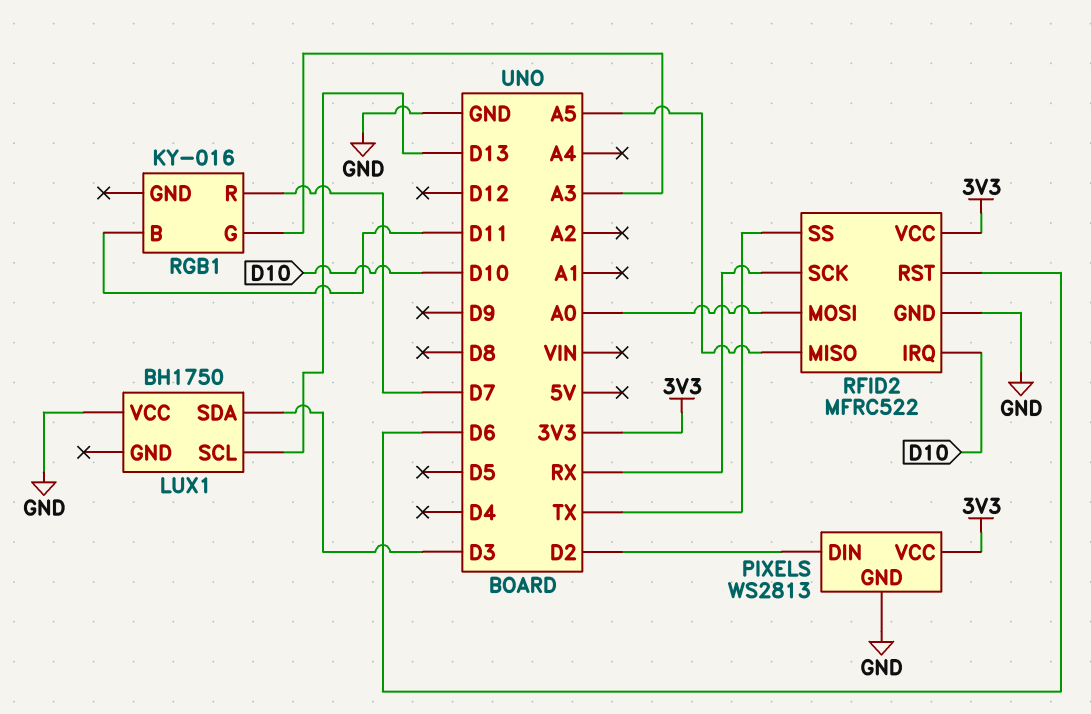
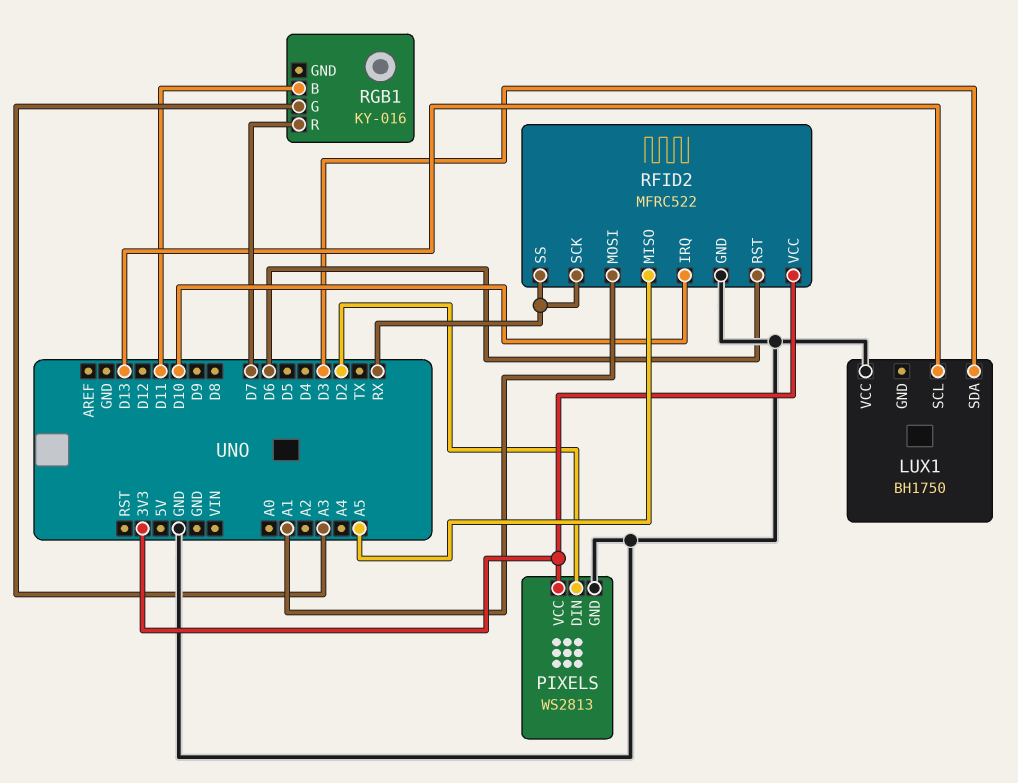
RFID2 pin MOSI: A0 -> A1
RFID2 pin SS: TX -> RX

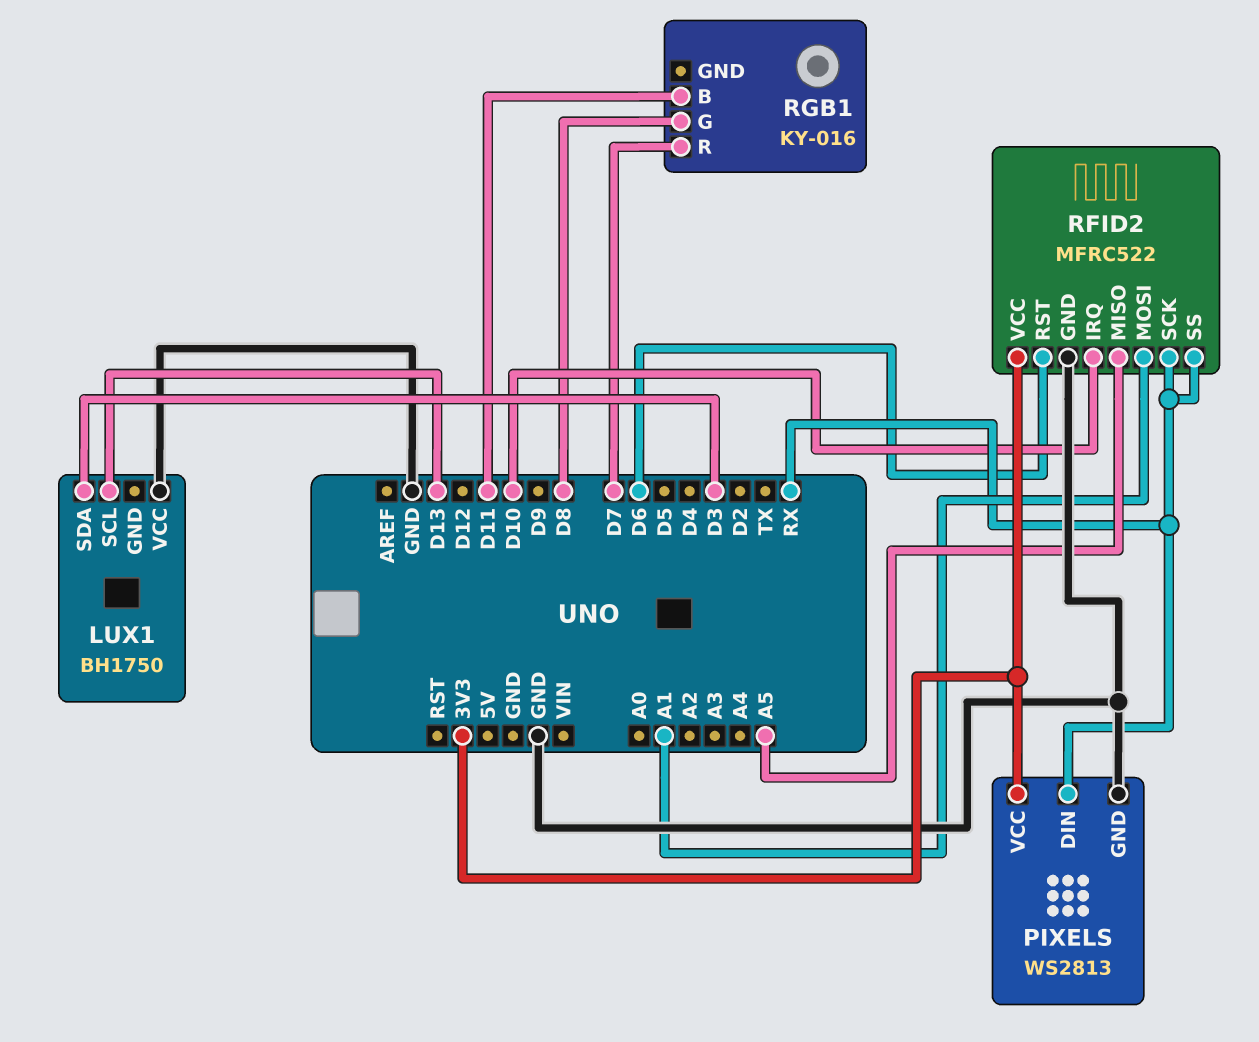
PIXELS pin DIN: D2 -> RX
RGB1 pin G: A3 -> D8

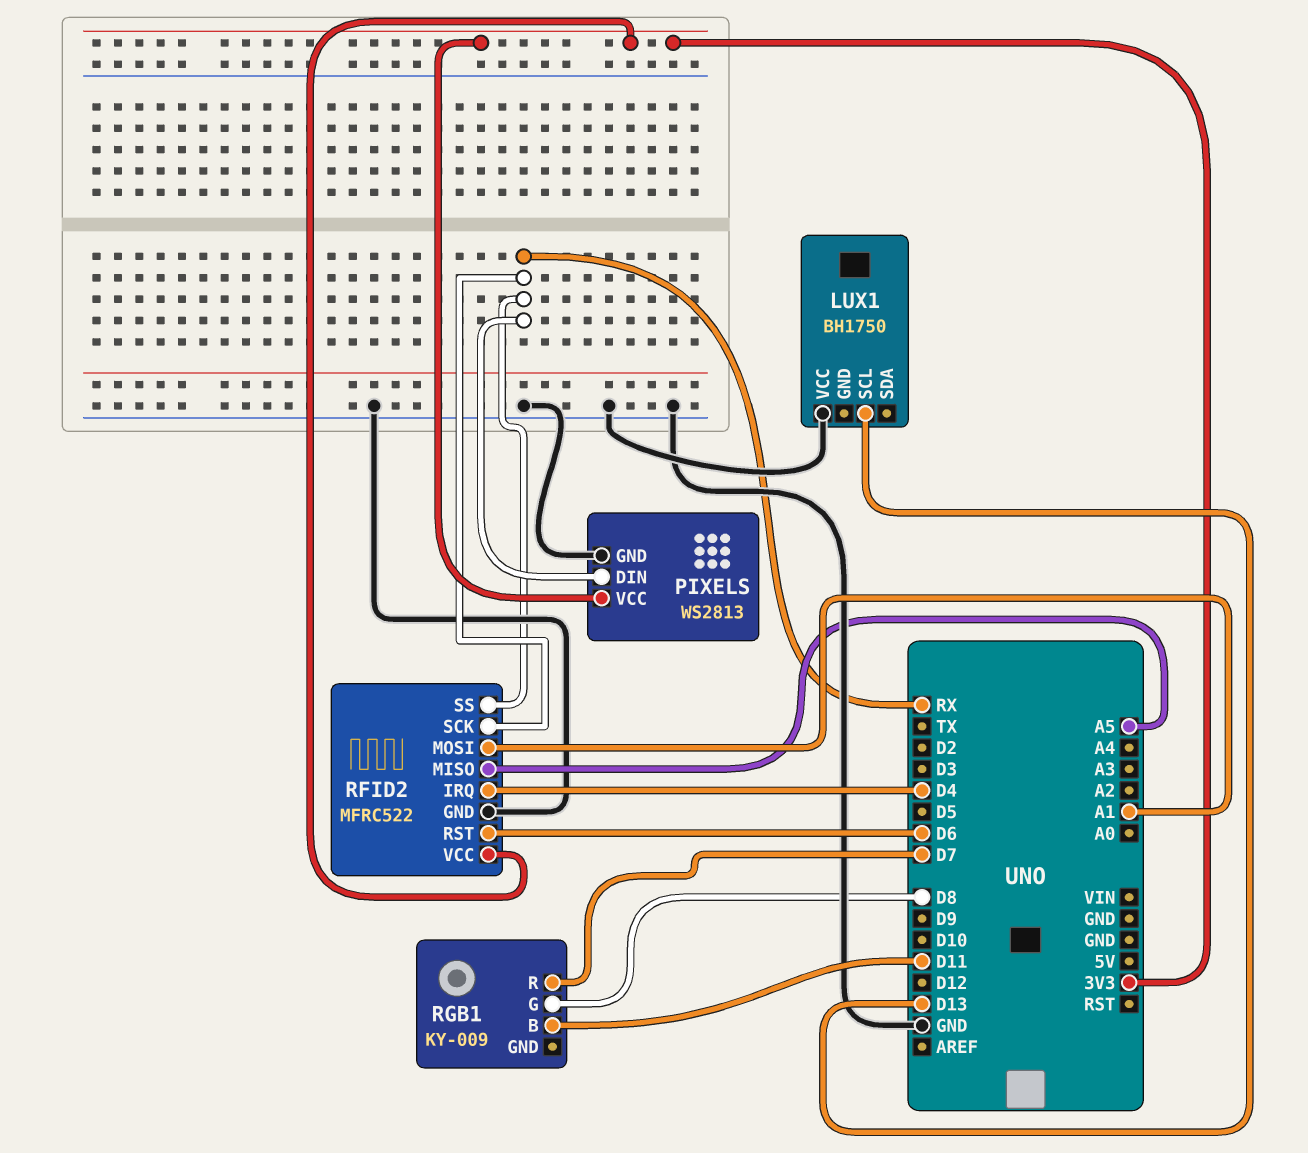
LUX1 pin SDA: D3 -> none
RFID2 pin IRQ: D10 -> D4
RGB1: KY-016 -> KY-009

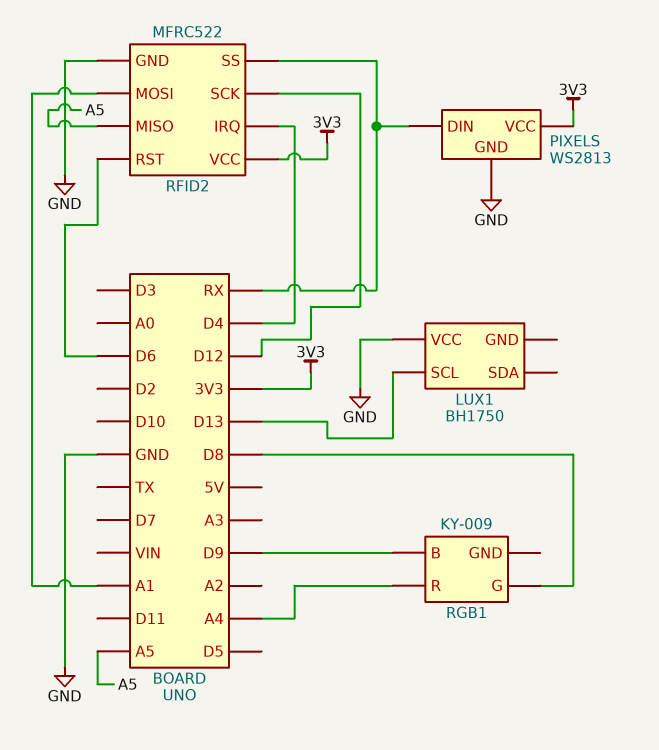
RFID2 pin SCK: RX -> D12
RGB1 pin B: D11 -> D9
RGB1 pin R: D7 -> A4

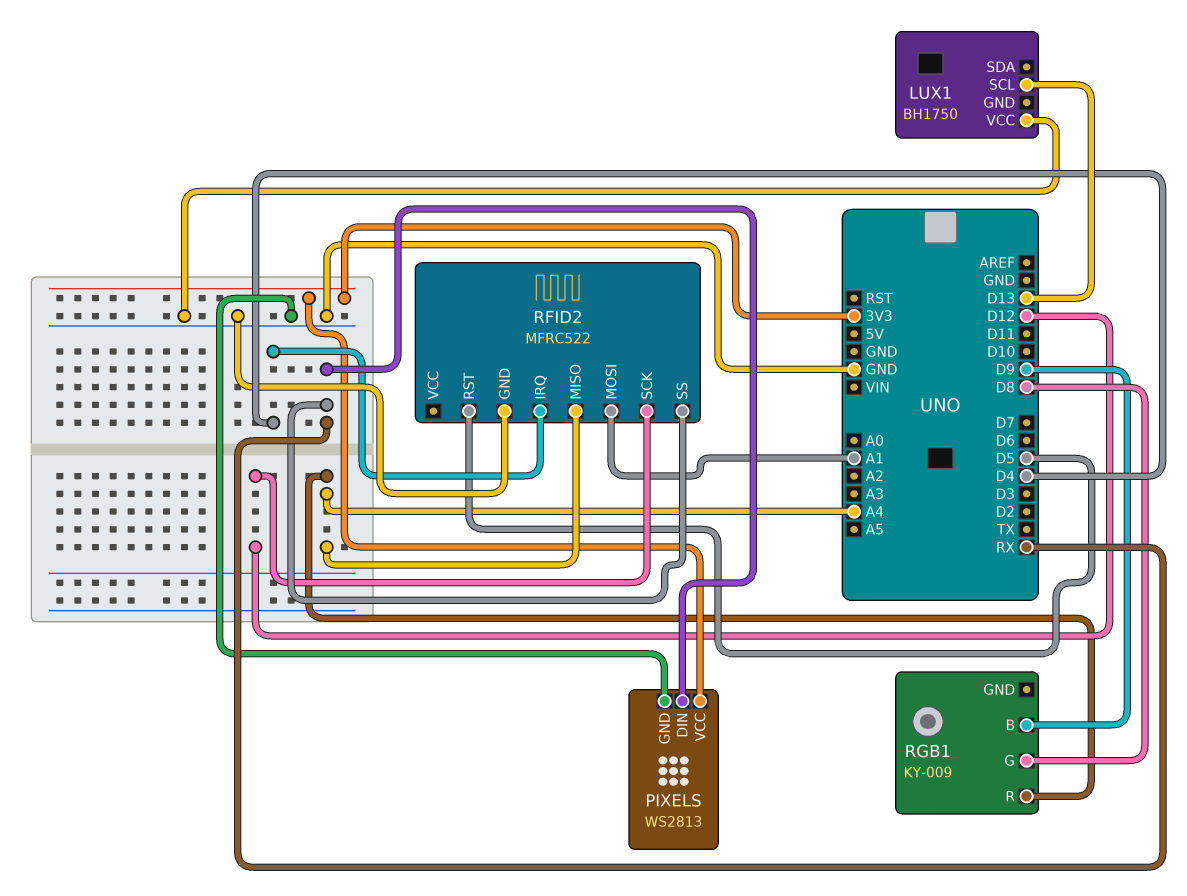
RFID2 pin MISO: A5 -> A4
RFID2 pin RST: D6 -> D5
RFID2 pin VCC: 3V3 -> none

